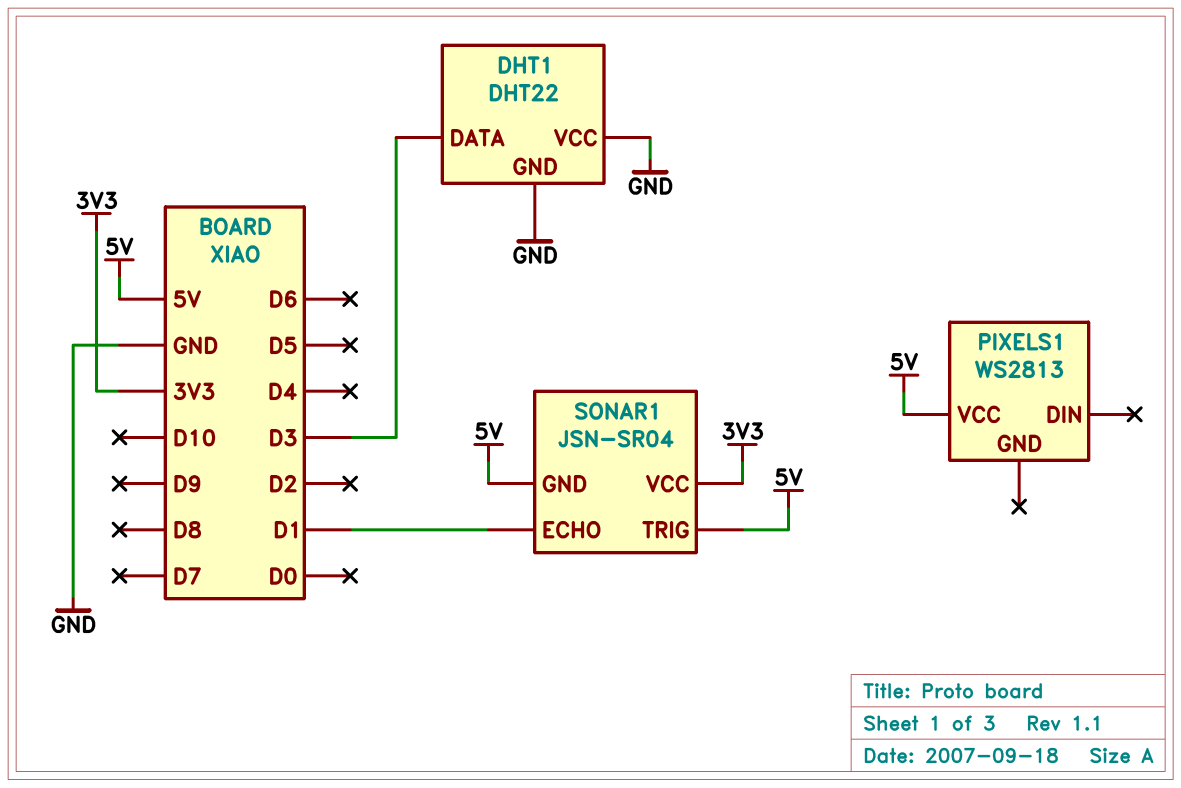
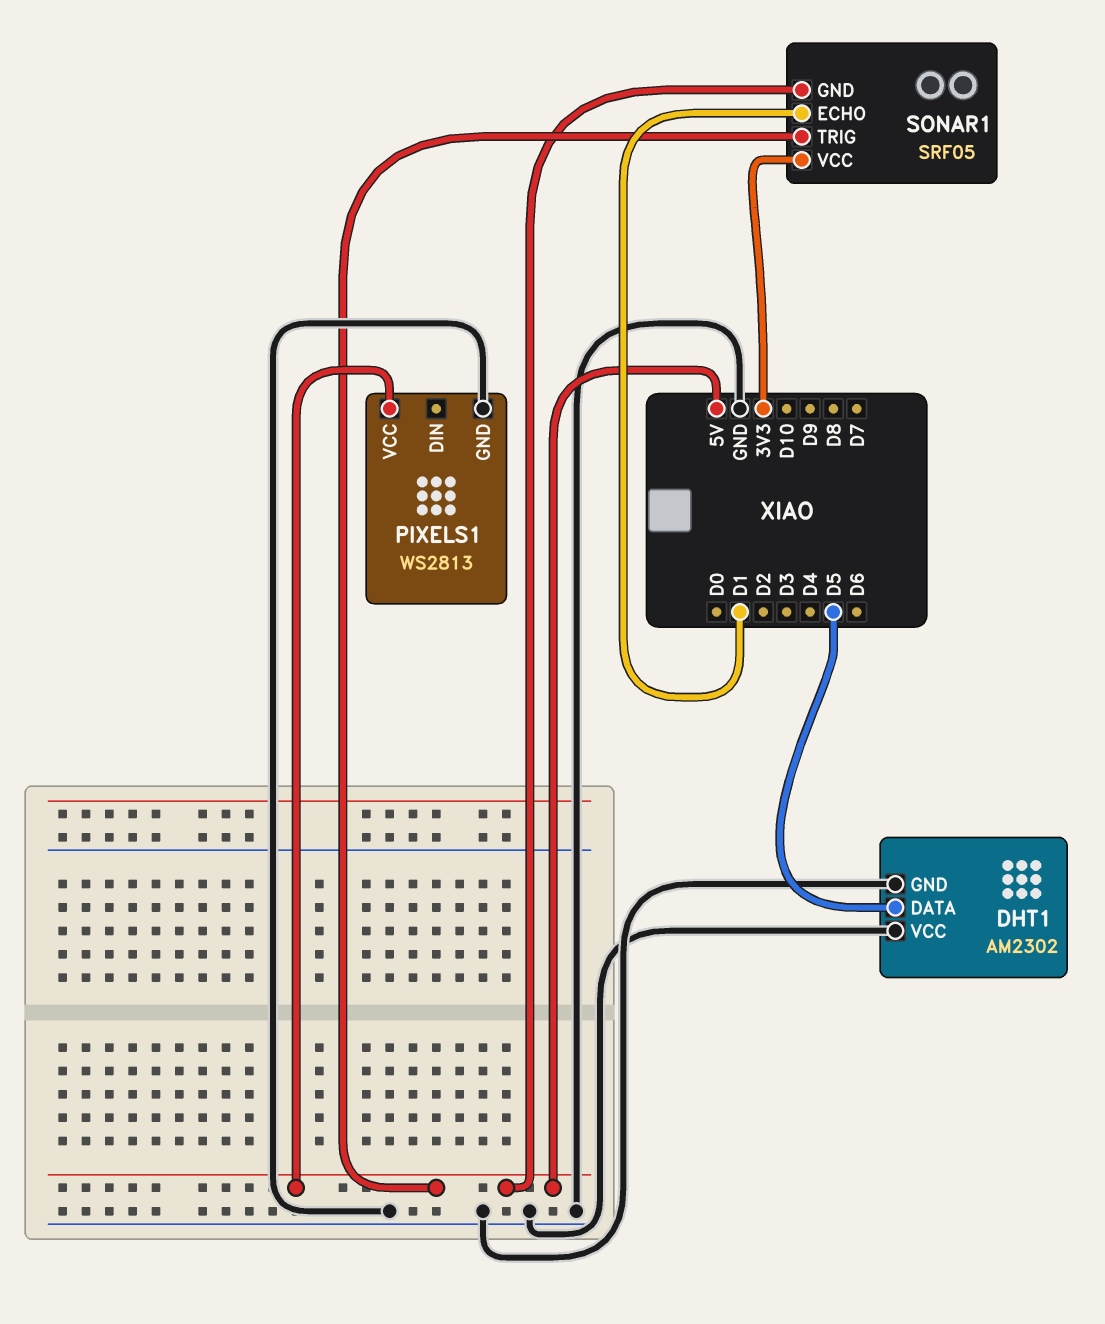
DHT1: DHT22 -> AM2302
DHT1 pin DATA: D3 -> D5
PIXELS1 pin GND: none -> GND
SONAR1: JSN-SR04 -> SRF05

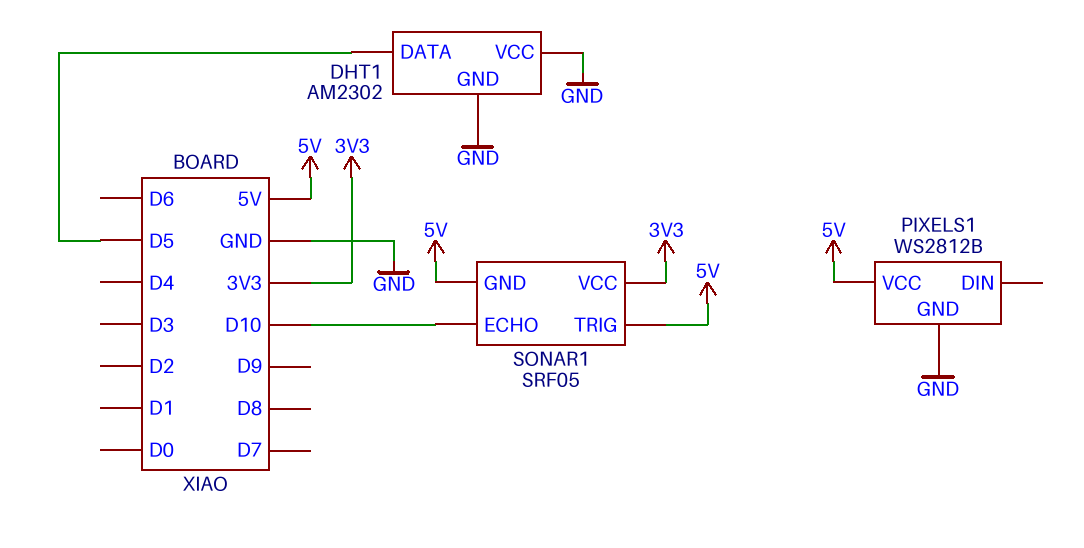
PIXELS1: WS2813 -> WS2812B
SONAR1 pin ECHO: D1 -> D10

